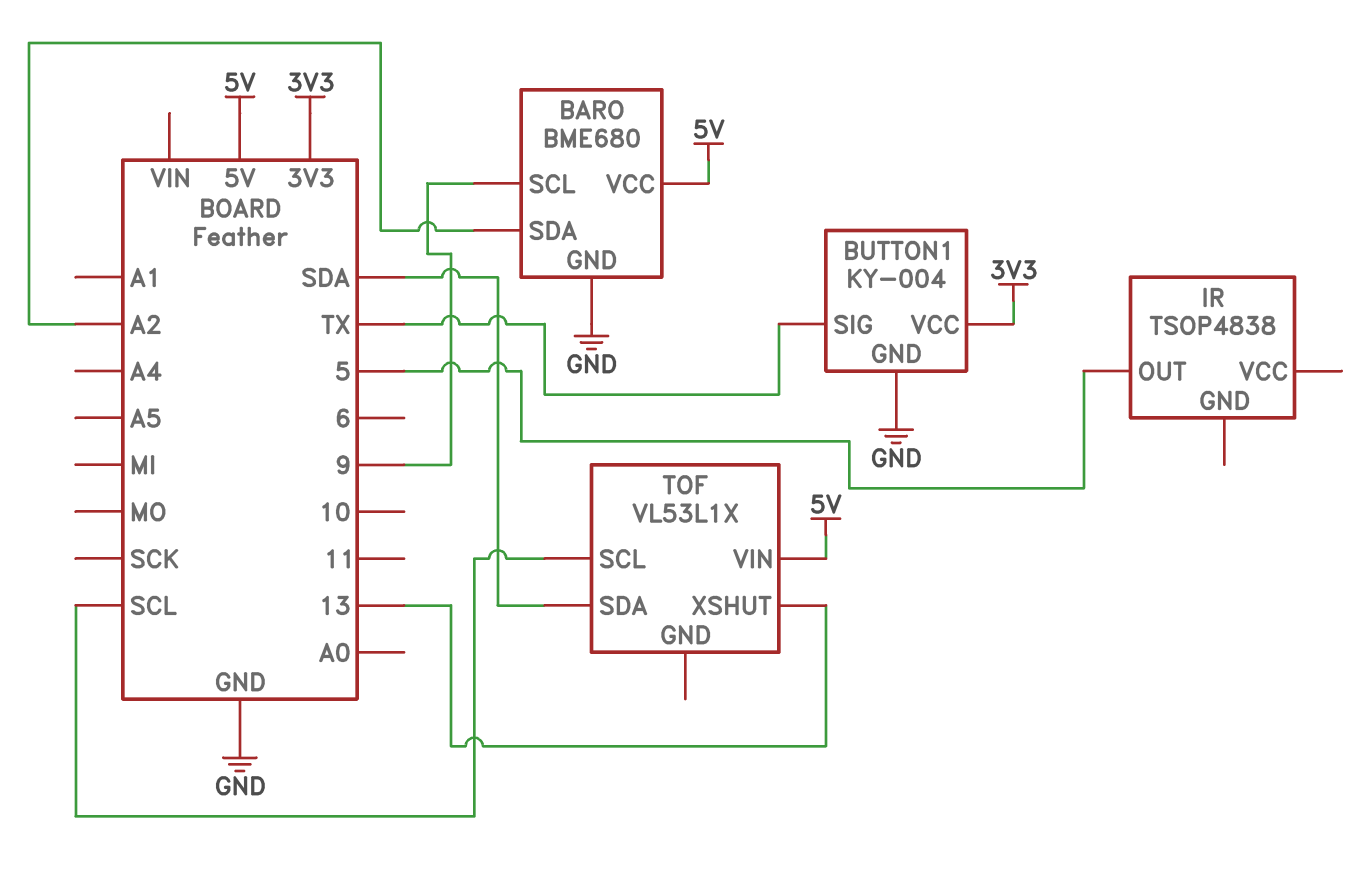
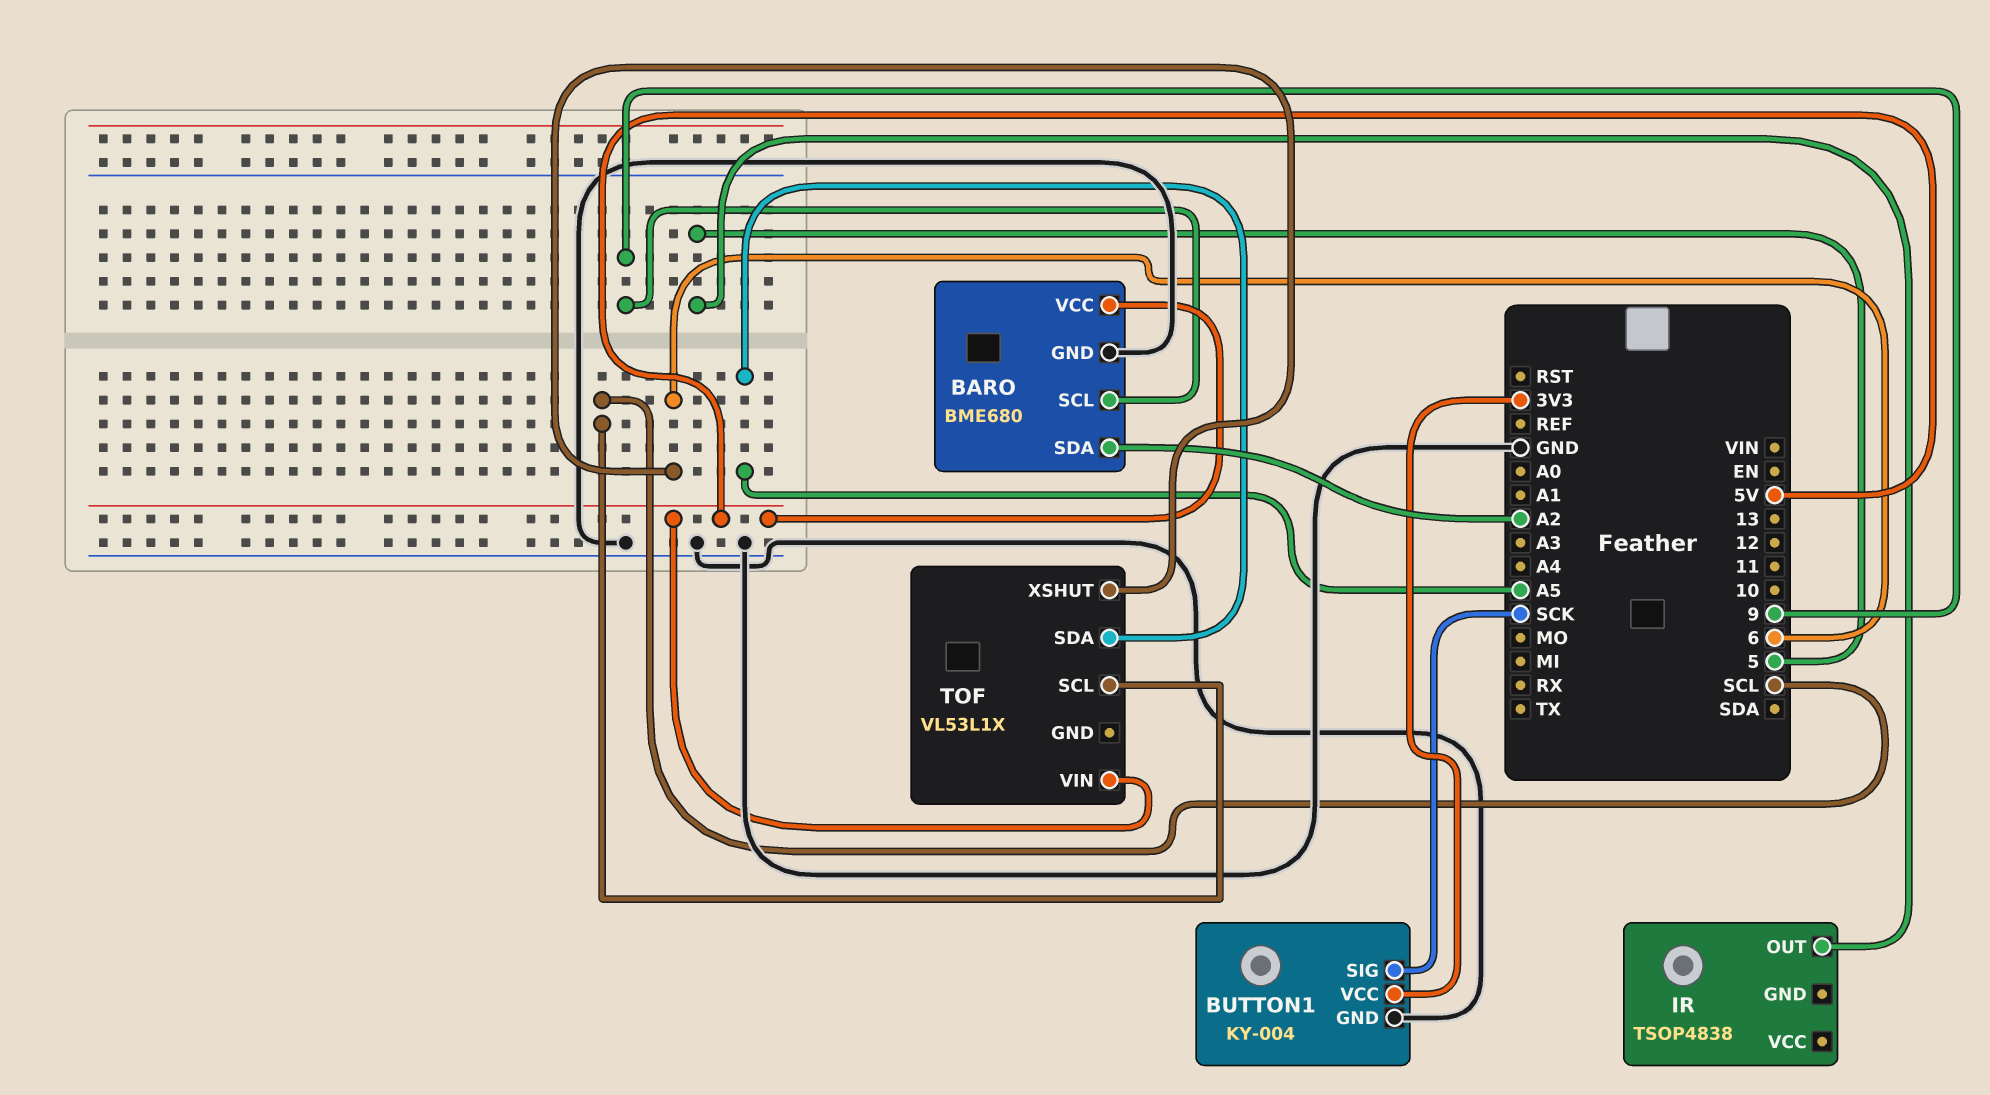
BUTTON1 pin SIG: TX -> SCK
TOF pin SDA: SDA -> A5
TOF pin XSHUT: 13 -> 6

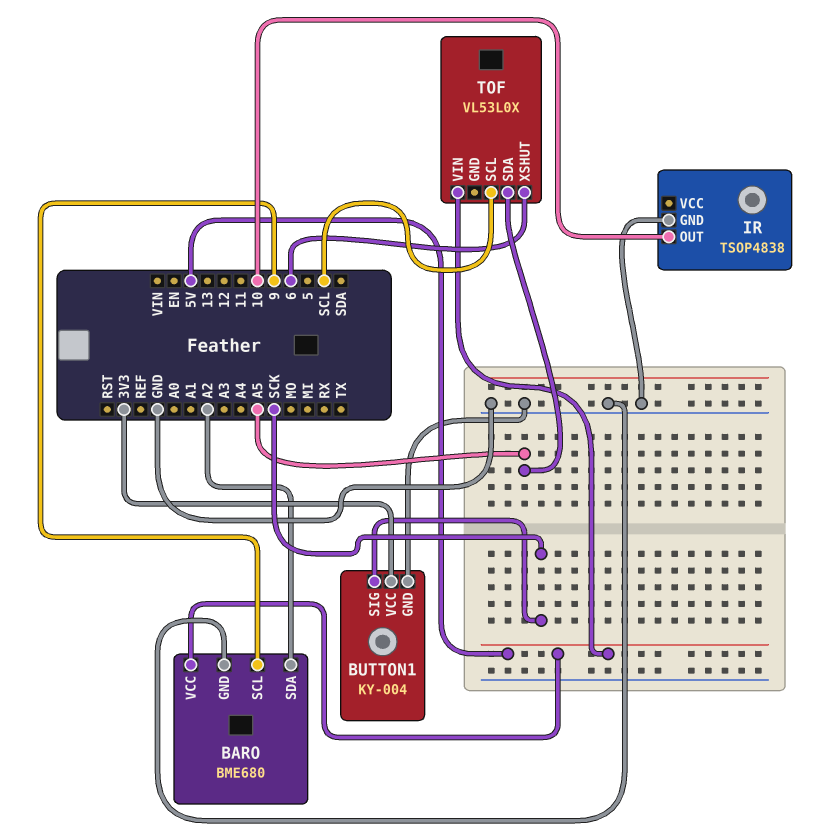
IR pin GND: none -> GND
IR pin OUT: 5 -> 10
TOF: VL53L1X -> VL53L0X

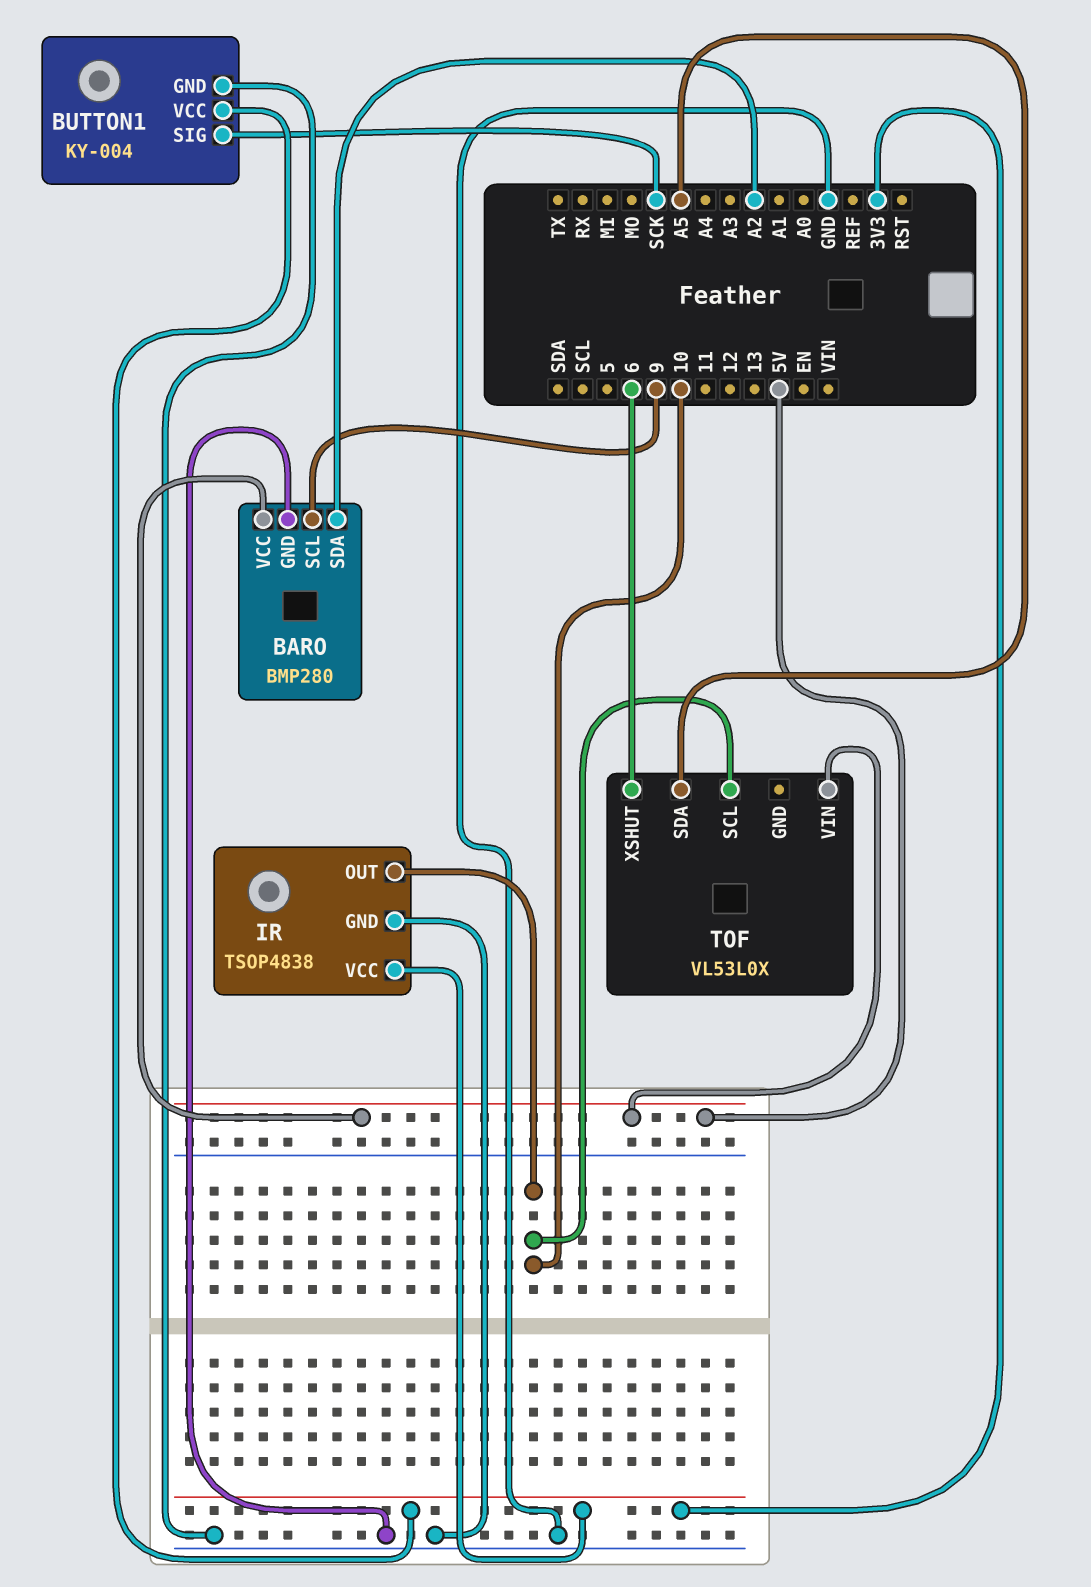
BARO: BME680 -> BMP280
IR pin VCC: none -> 3V3
TOF pin SCL: SCL -> 10

